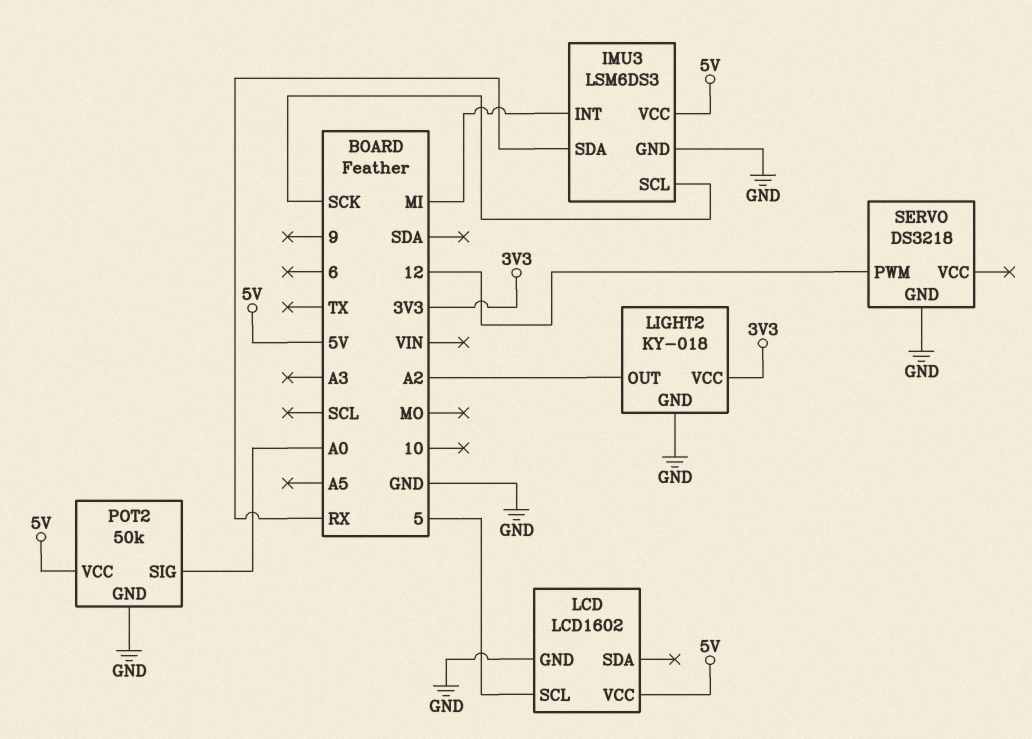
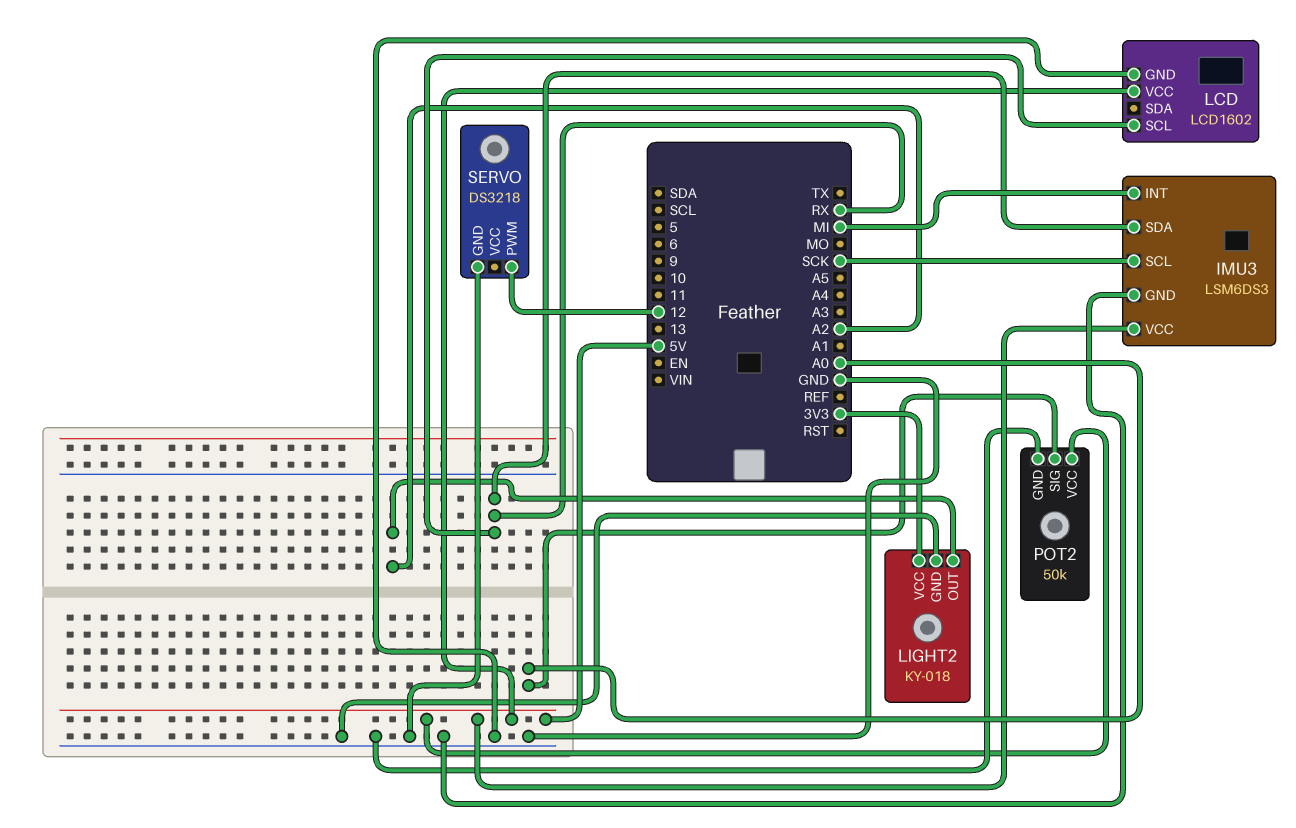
LCD pin SCL: 5 -> RX

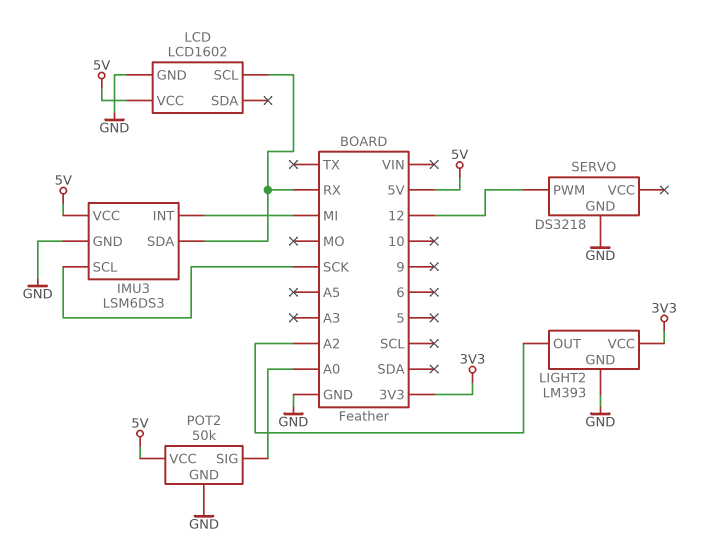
LIGHT2: KY-018 -> LM393

